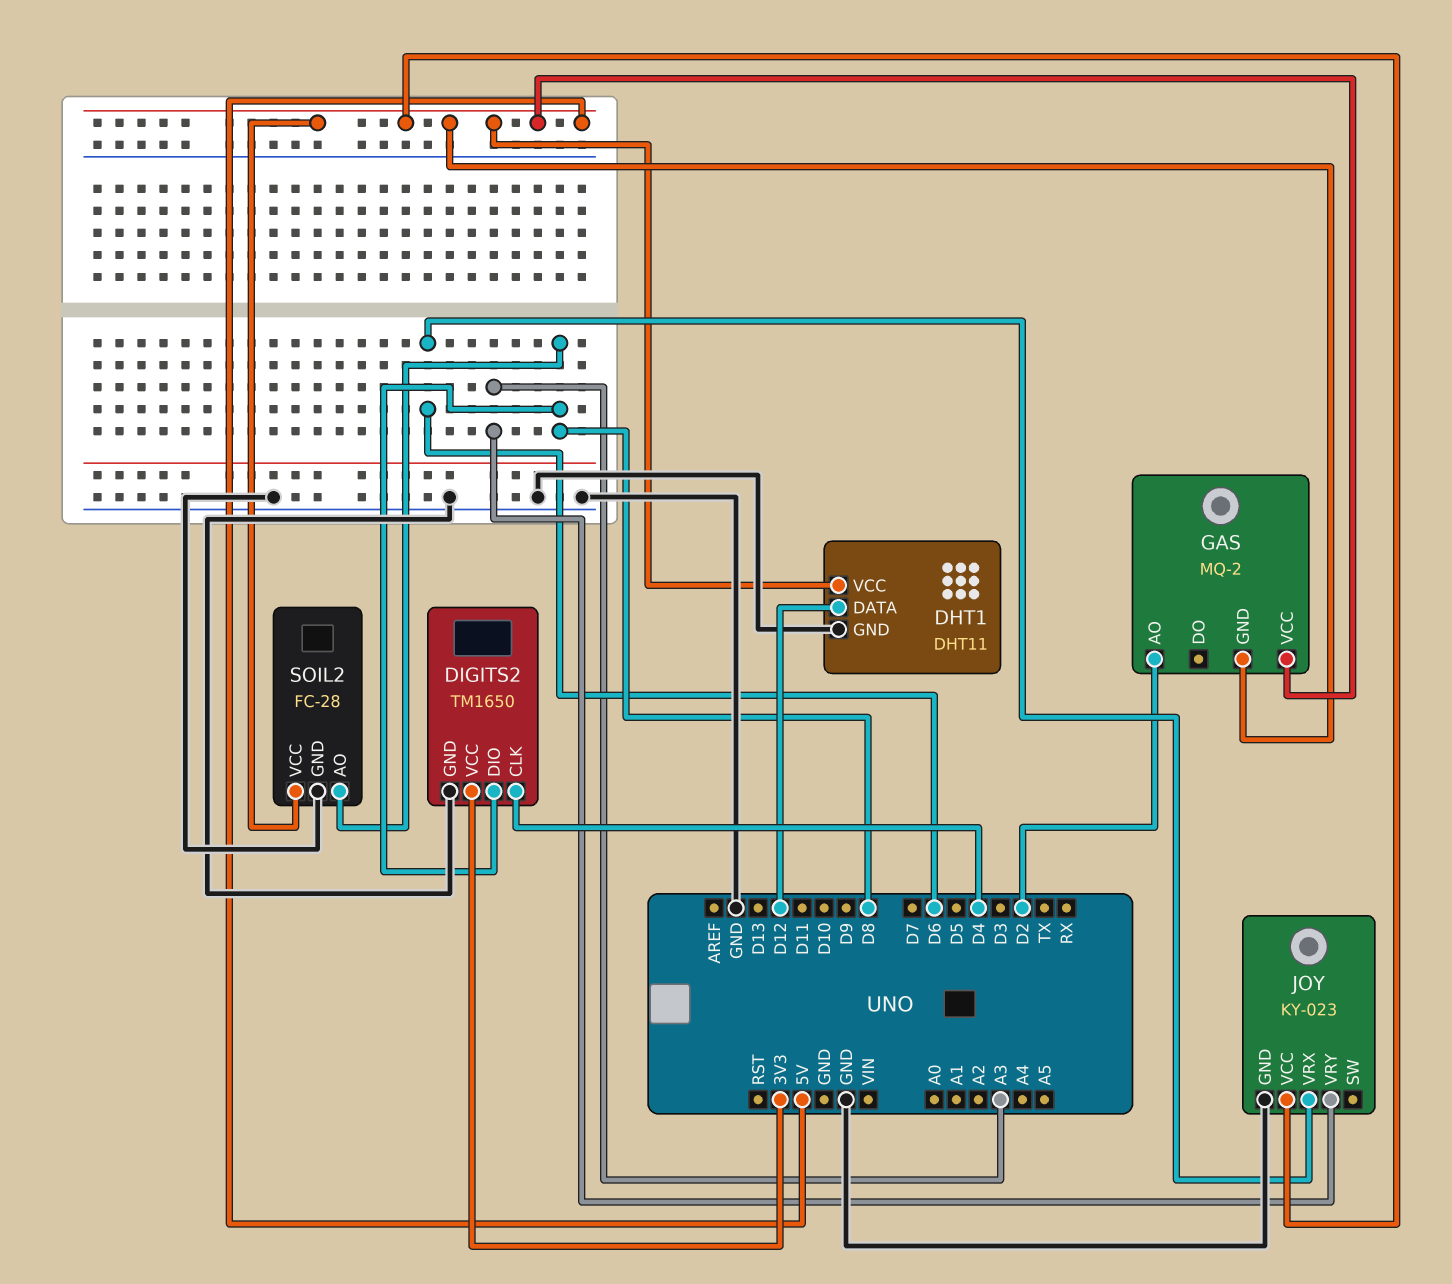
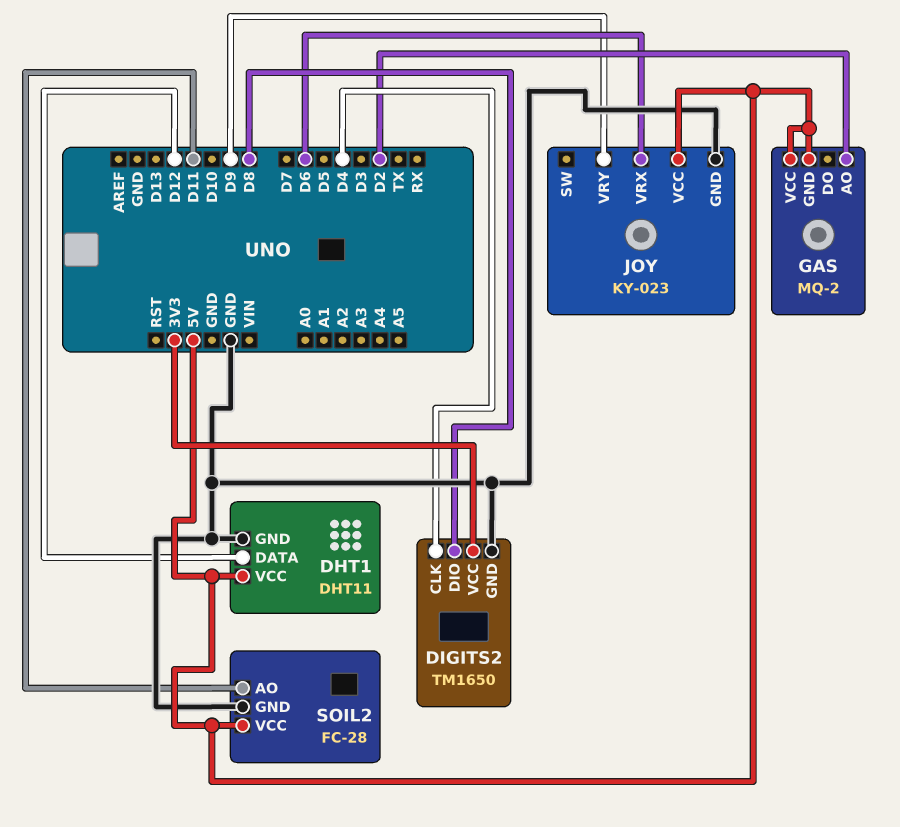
JOY pin VRY: A3 -> D9
SOIL2 pin AO: D8 -> D11

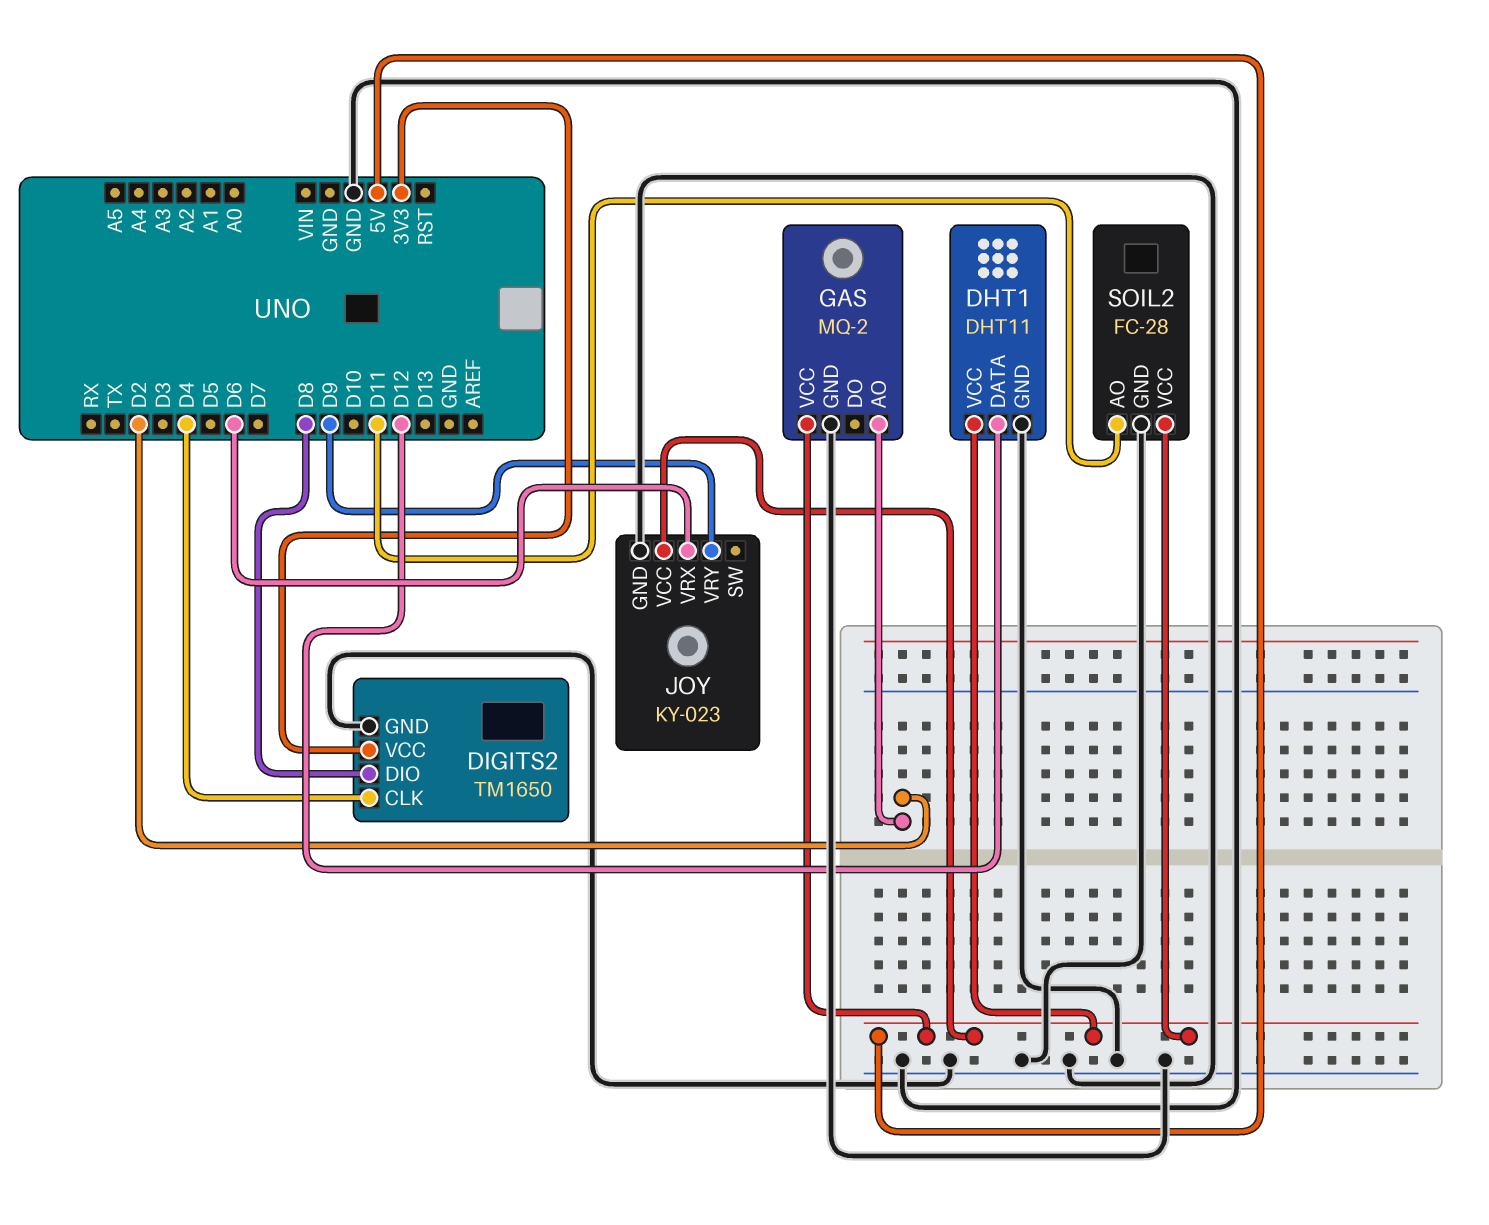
GAS pin GND: 5V -> GND

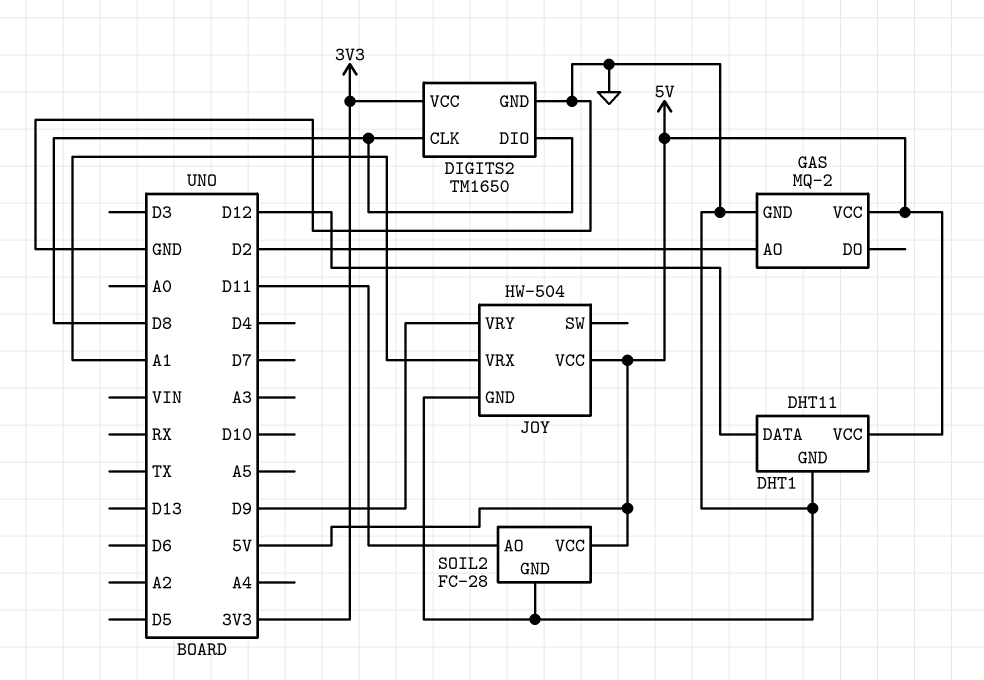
DIGITS2 pin CLK: D4 -> D8
JOY: KY-023 -> HW-504
JOY pin VRX: D6 -> A1

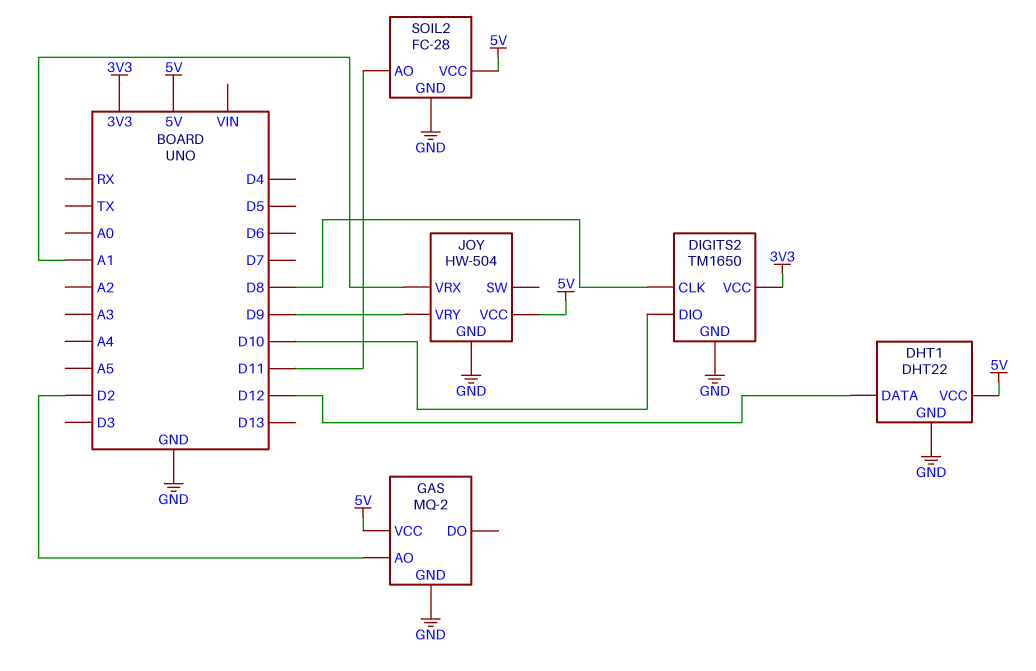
DHT1: DHT11 -> DHT22
DIGITS2 pin DIO: D8 -> D10

